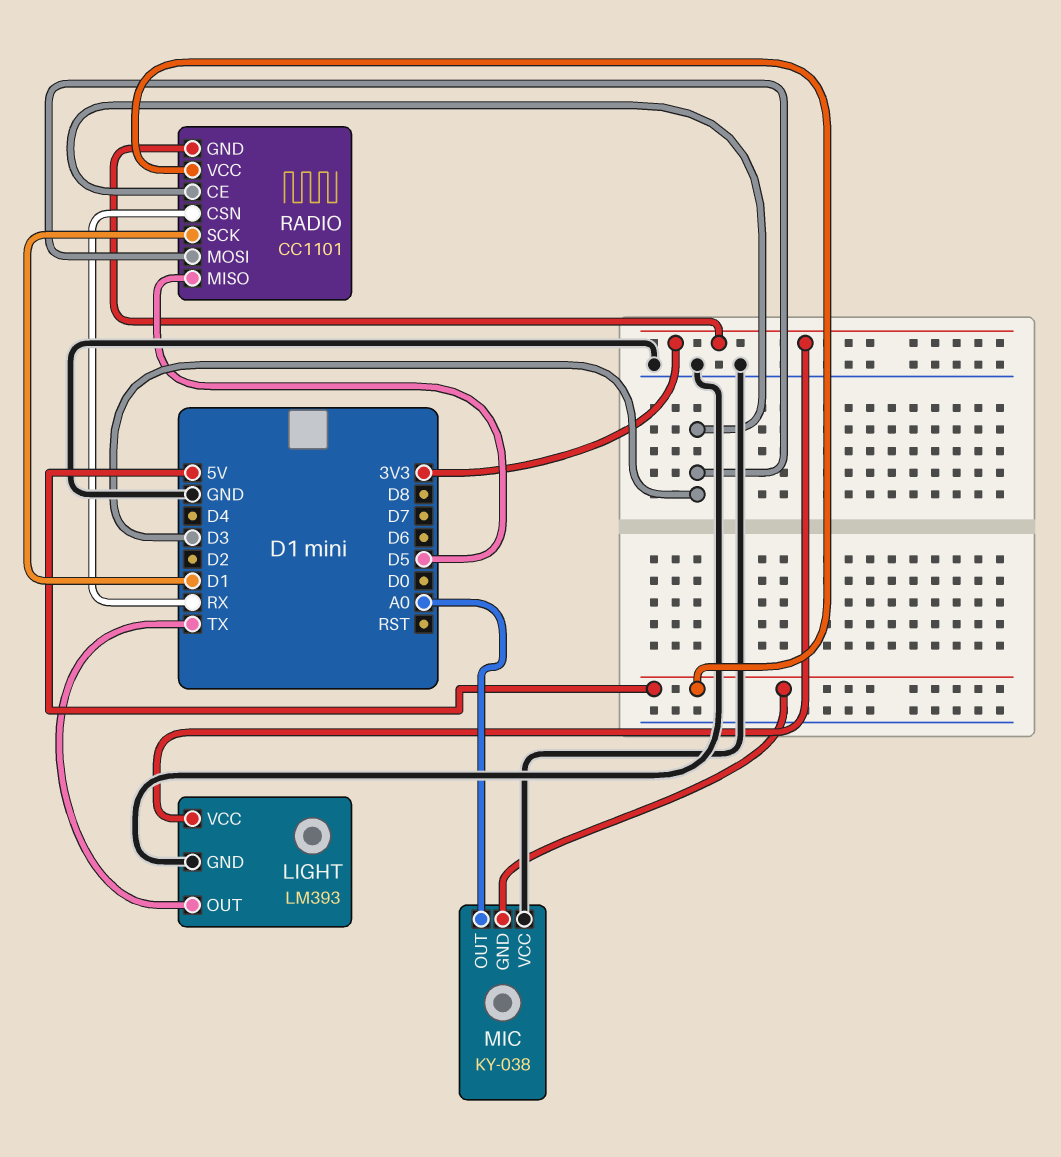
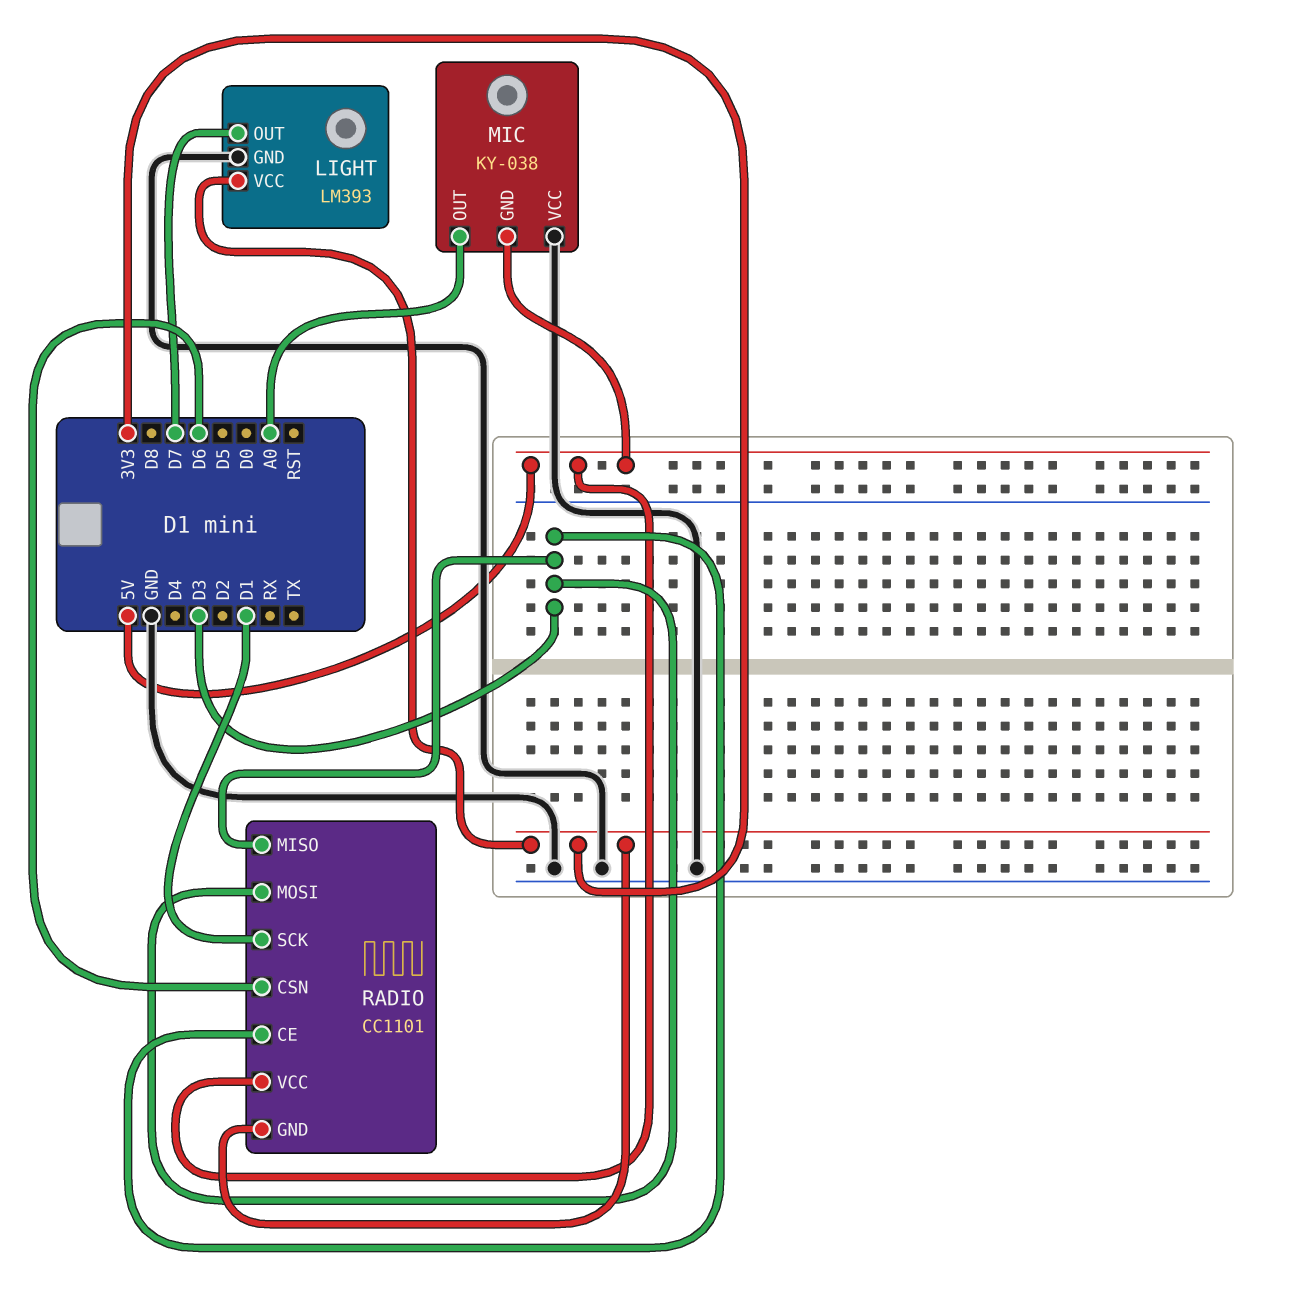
LIGHT pin OUT: TX -> D7
RADIO pin CSN: RX -> D6
RADIO pin MISO: D5 -> D3

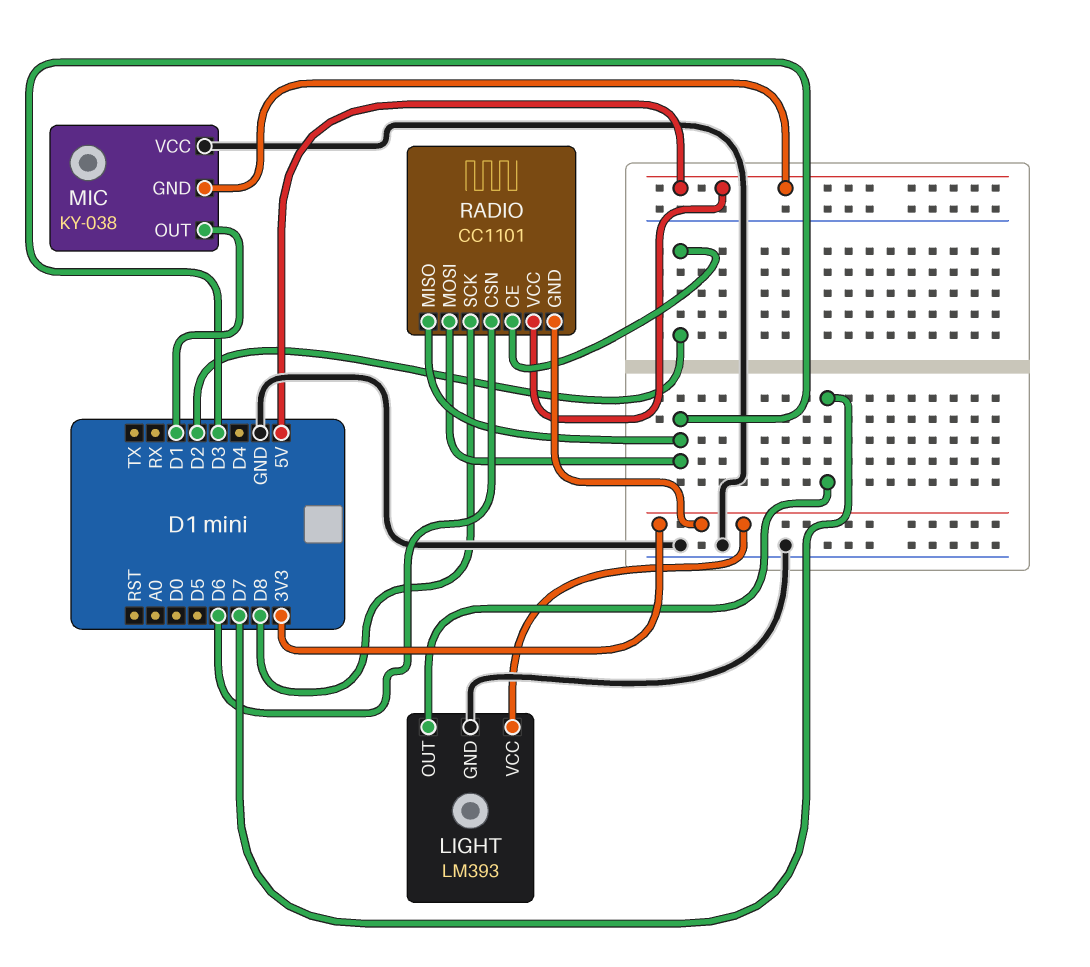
MIC pin OUT: A0 -> D1
RADIO pin CE: D3 -> D2
RADIO pin SCK: D1 -> D8

